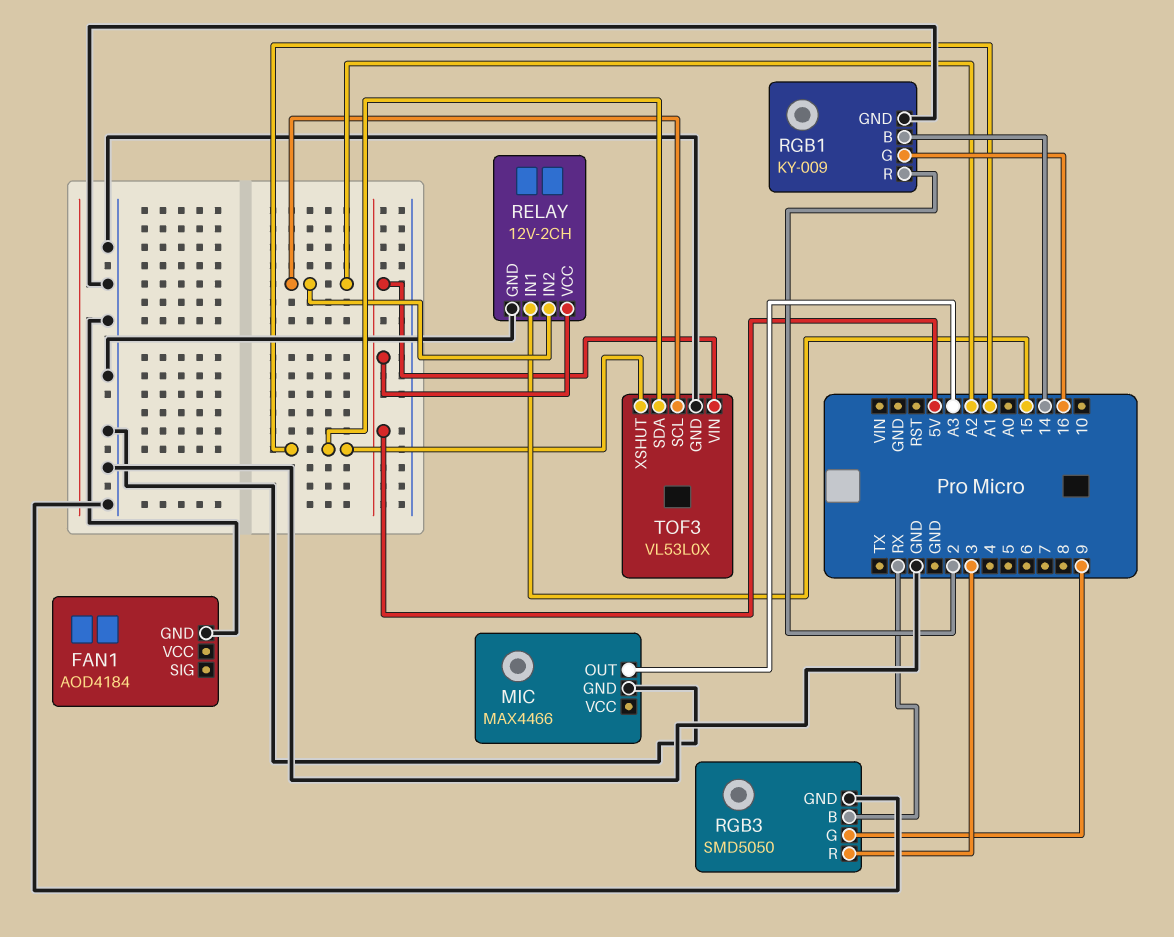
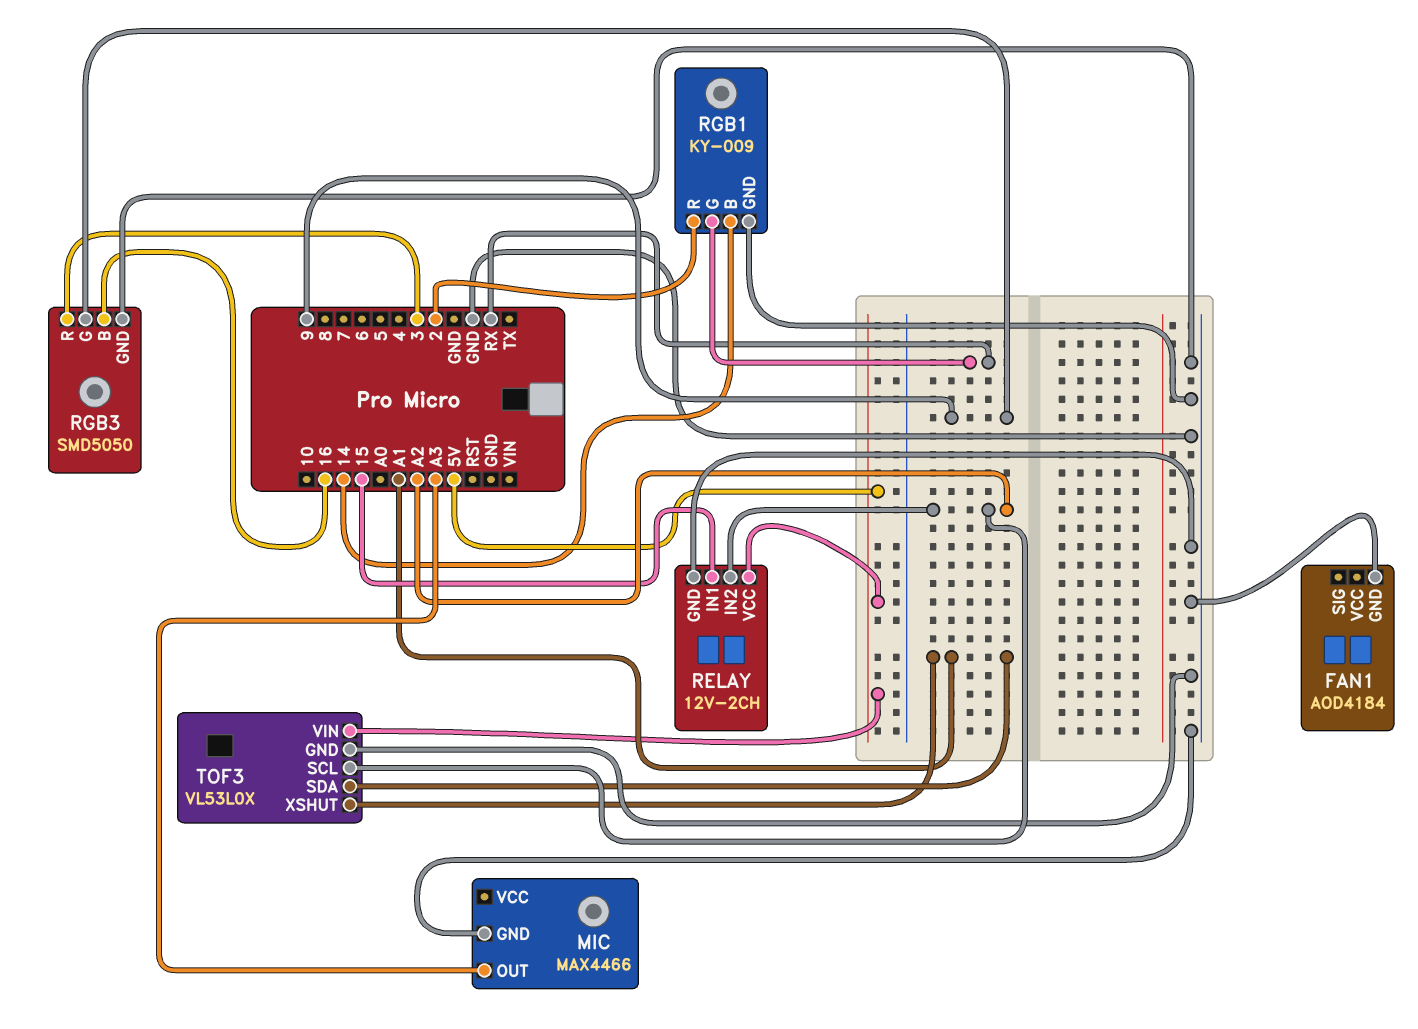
RGB1 pin G: 16 -> RX
RGB3 pin B: RX -> 16

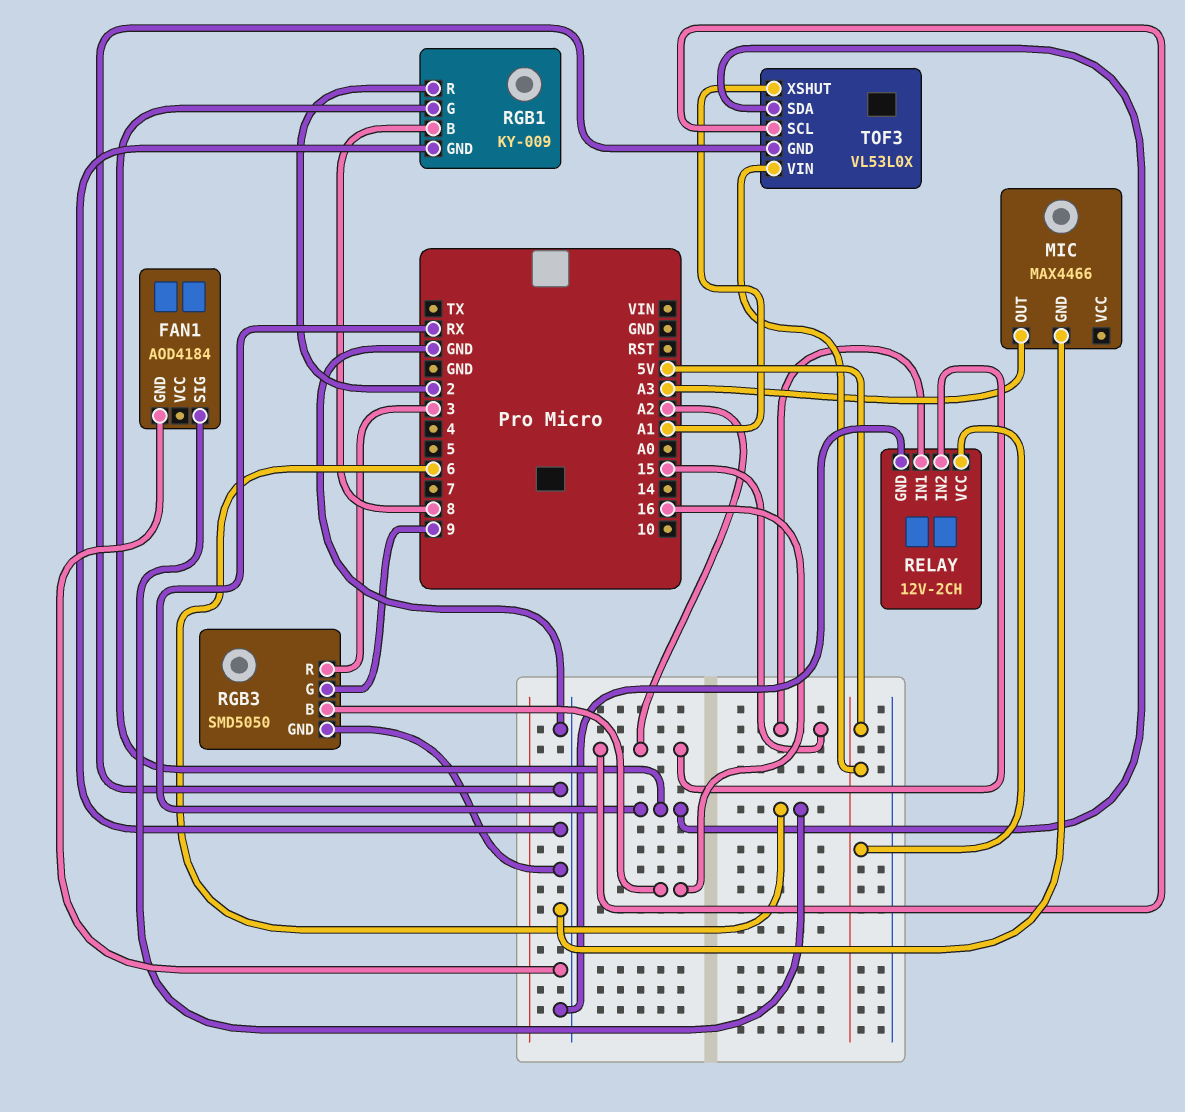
FAN1 pin SIG: none -> 6
RGB1 pin B: 14 -> 8
TOF3 pin SDA: A1 -> RX

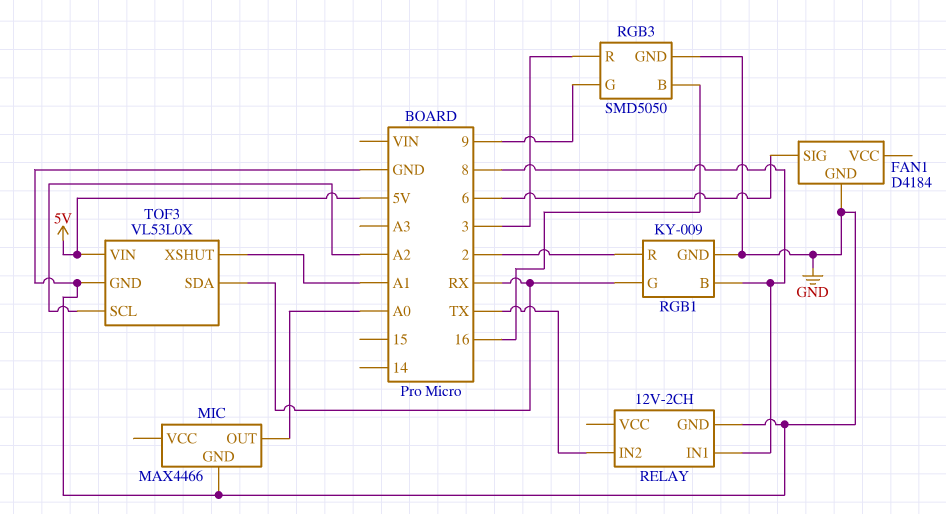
FAN1: AOD4184 -> D4184
MIC pin OUT: A3 -> A0
RELAY pin IN1: 15 -> 8
RELAY pin IN2: A2 -> TX
RELAY pin VCC: 5V -> none

